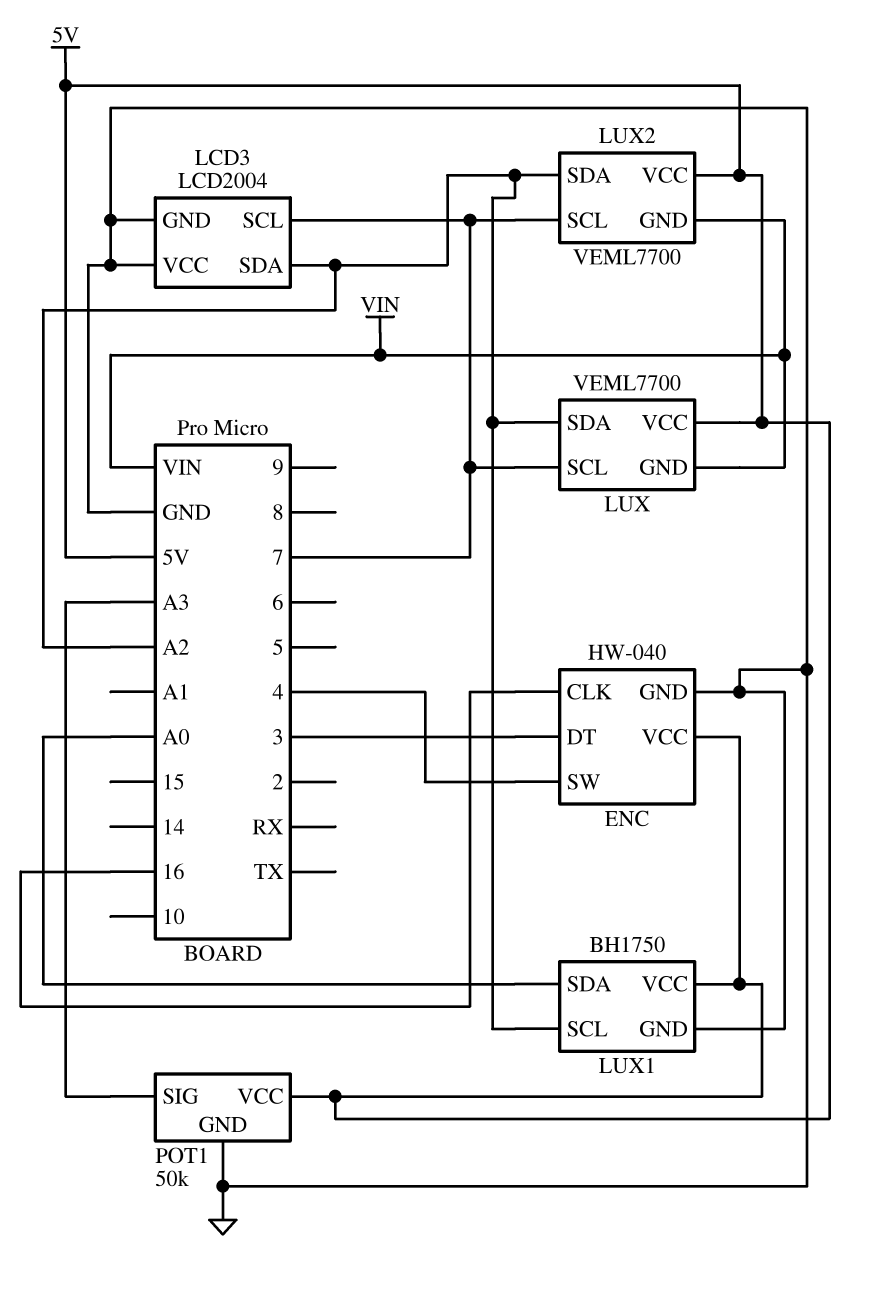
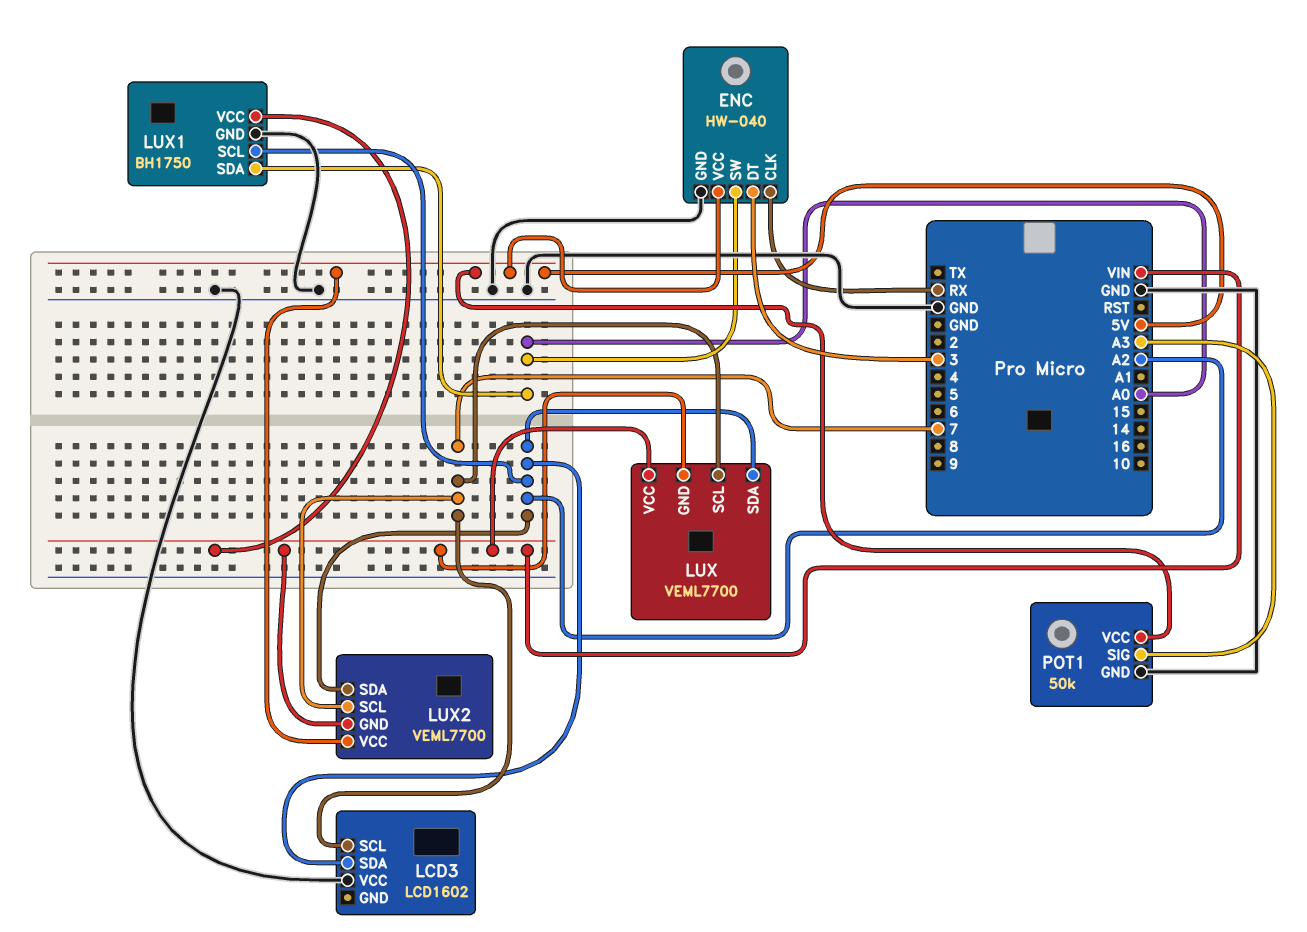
ENC pin CLK: 16 -> RX
ENC pin SW: 4 -> A0
LCD3: LCD2004 -> LCD1602
LCD3 pin GND: GND -> none
LUX pin VCC: 5V -> VIN
LUX1 pin VCC: 5V -> VIN

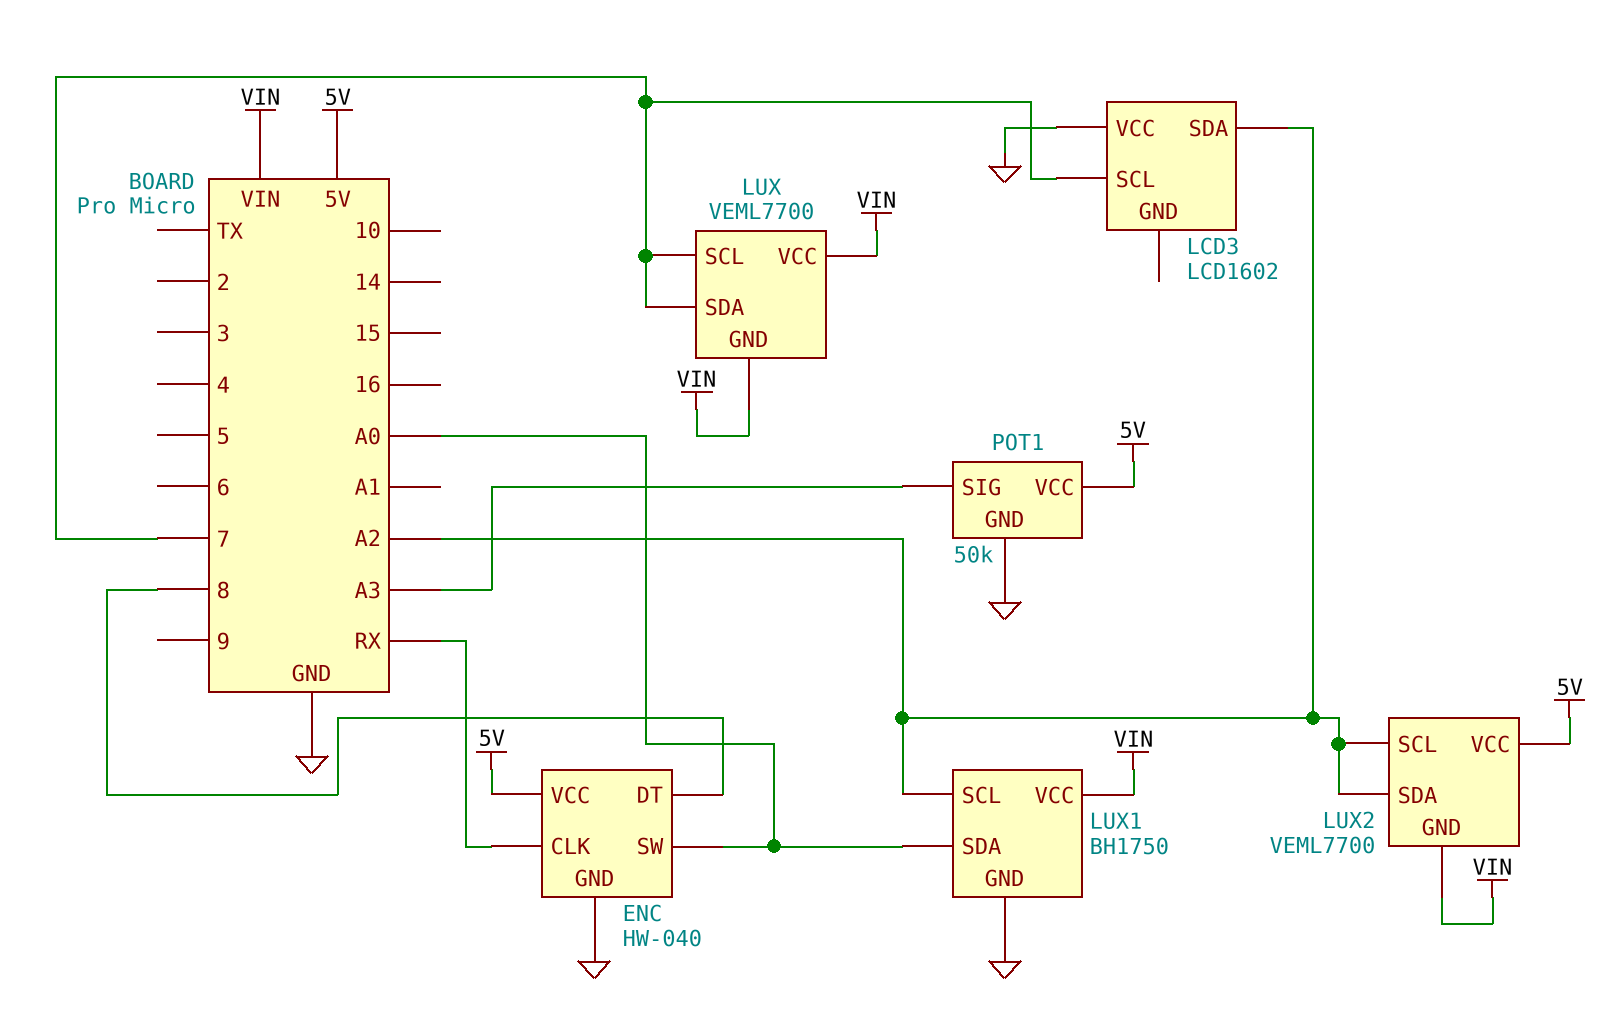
ENC pin DT: 3 -> 8
LUX pin SDA: A2 -> 7
LUX2 pin SCL: 7 -> A2

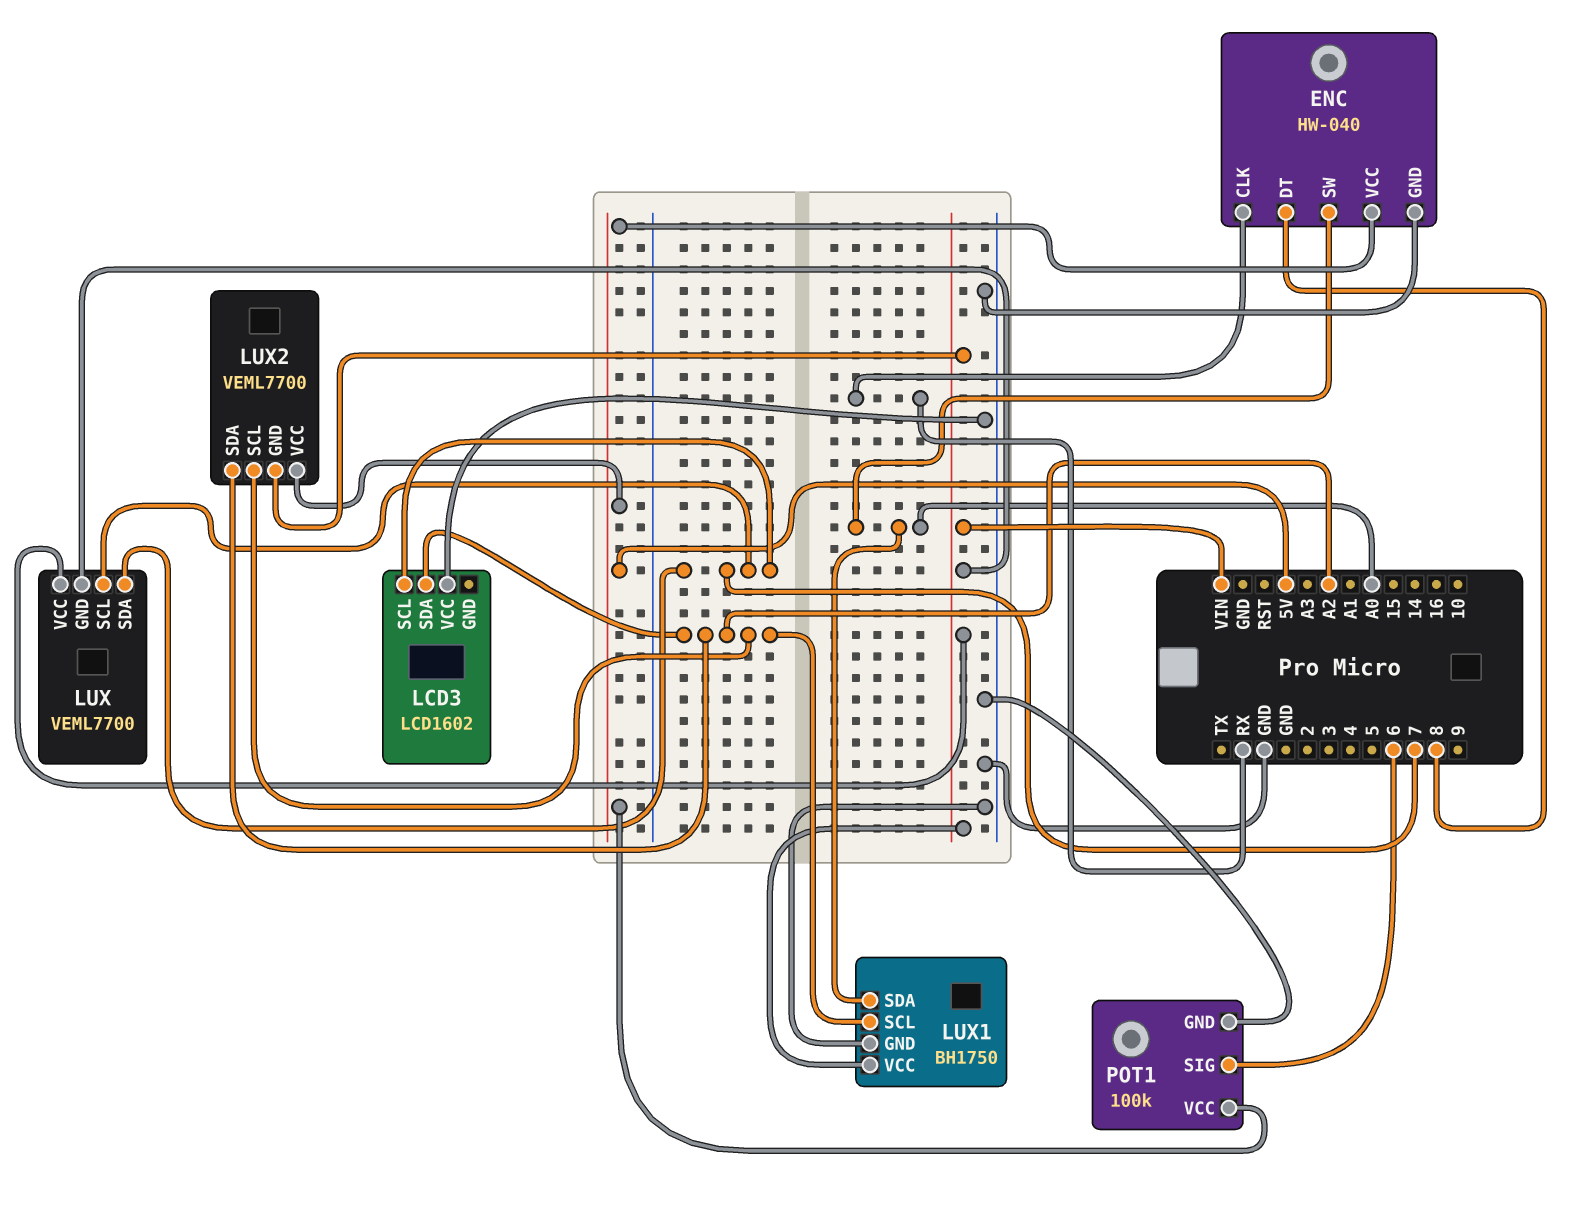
POT1: 50k -> 100k
POT1 pin SIG: A3 -> 6

